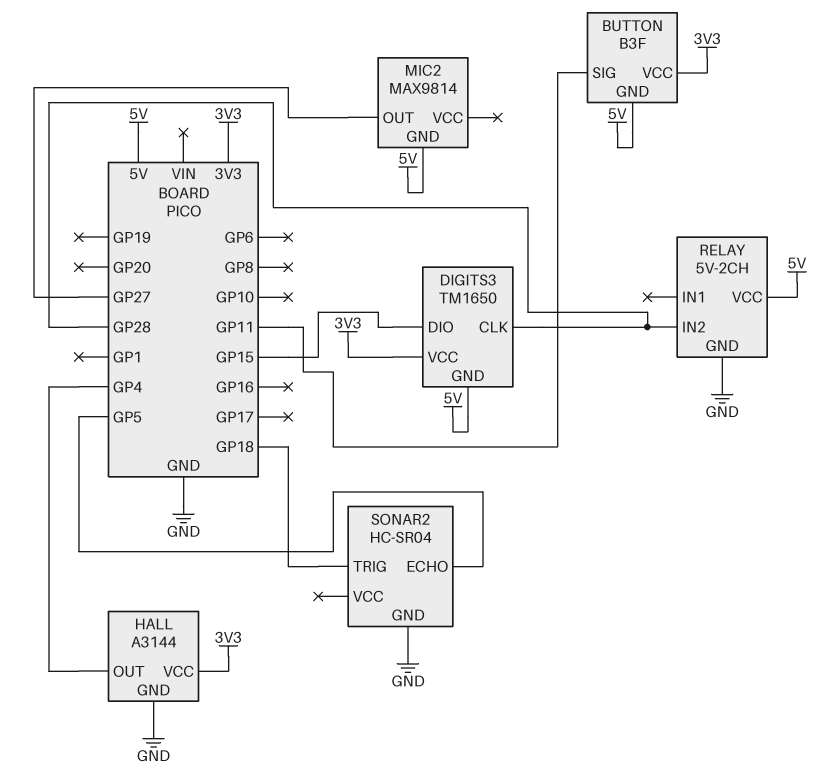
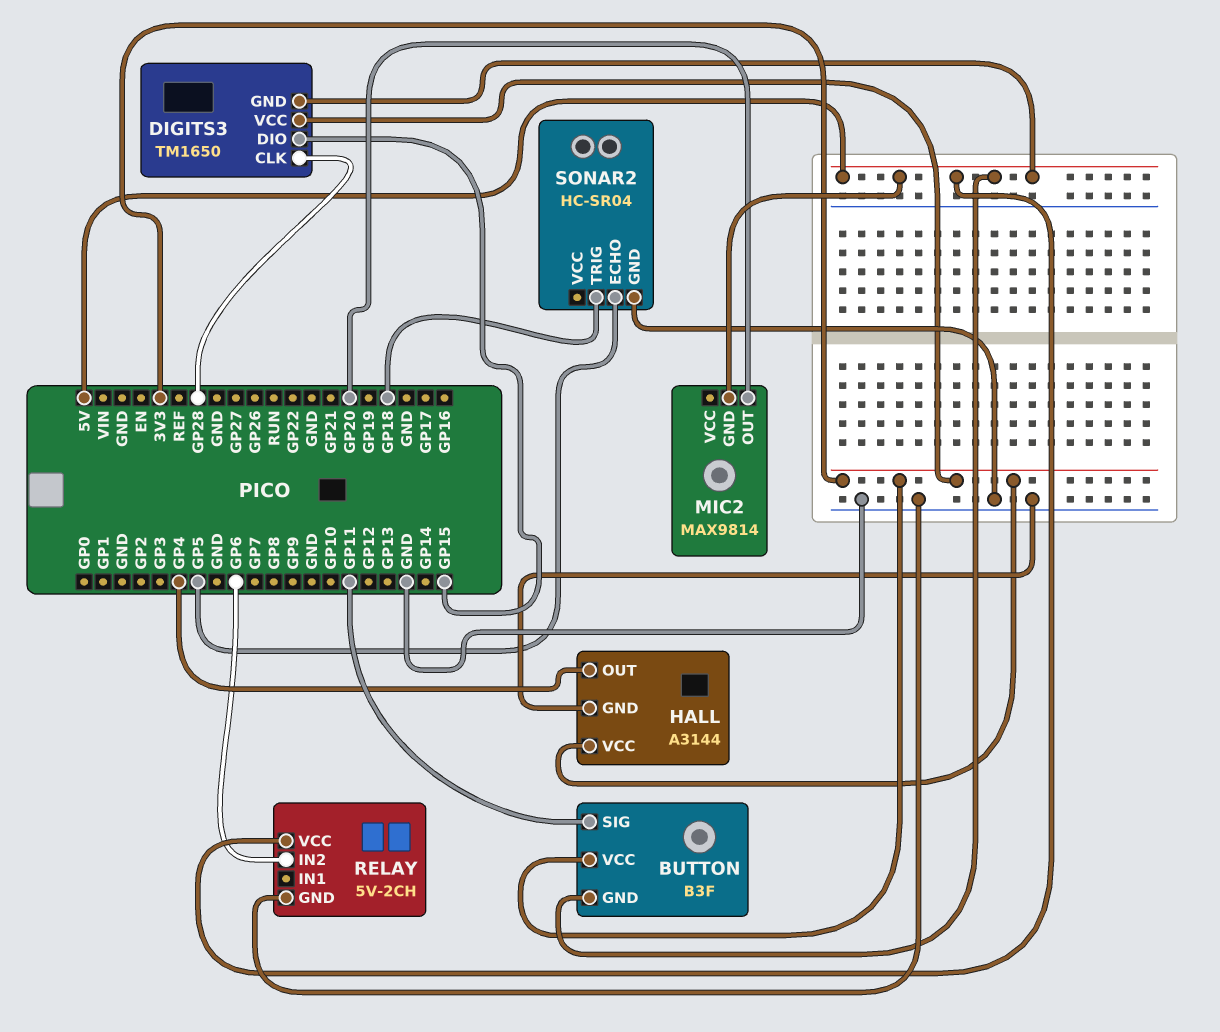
MIC2 pin OUT: GP27 -> GP20
RELAY pin IN2: GP28 -> GP6

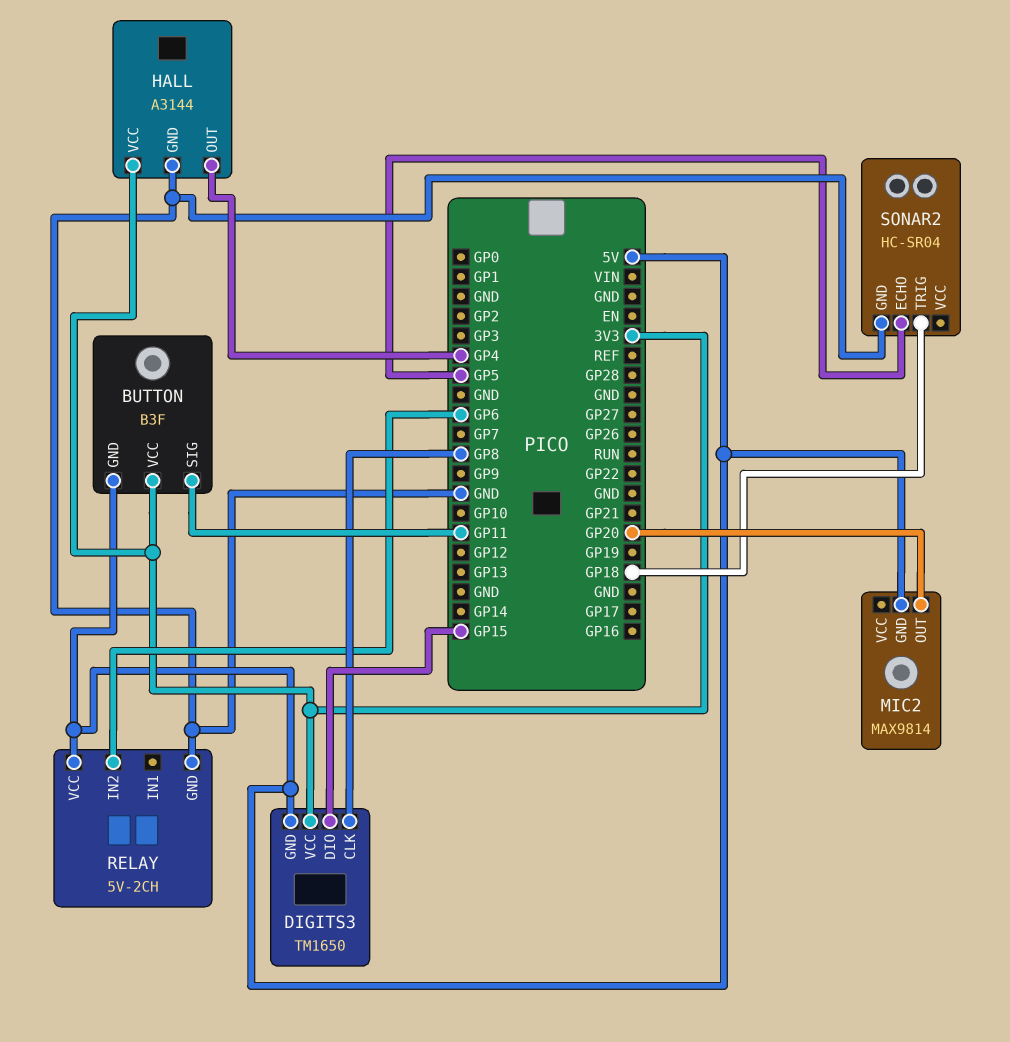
DIGITS3 pin CLK: GP28 -> GP8

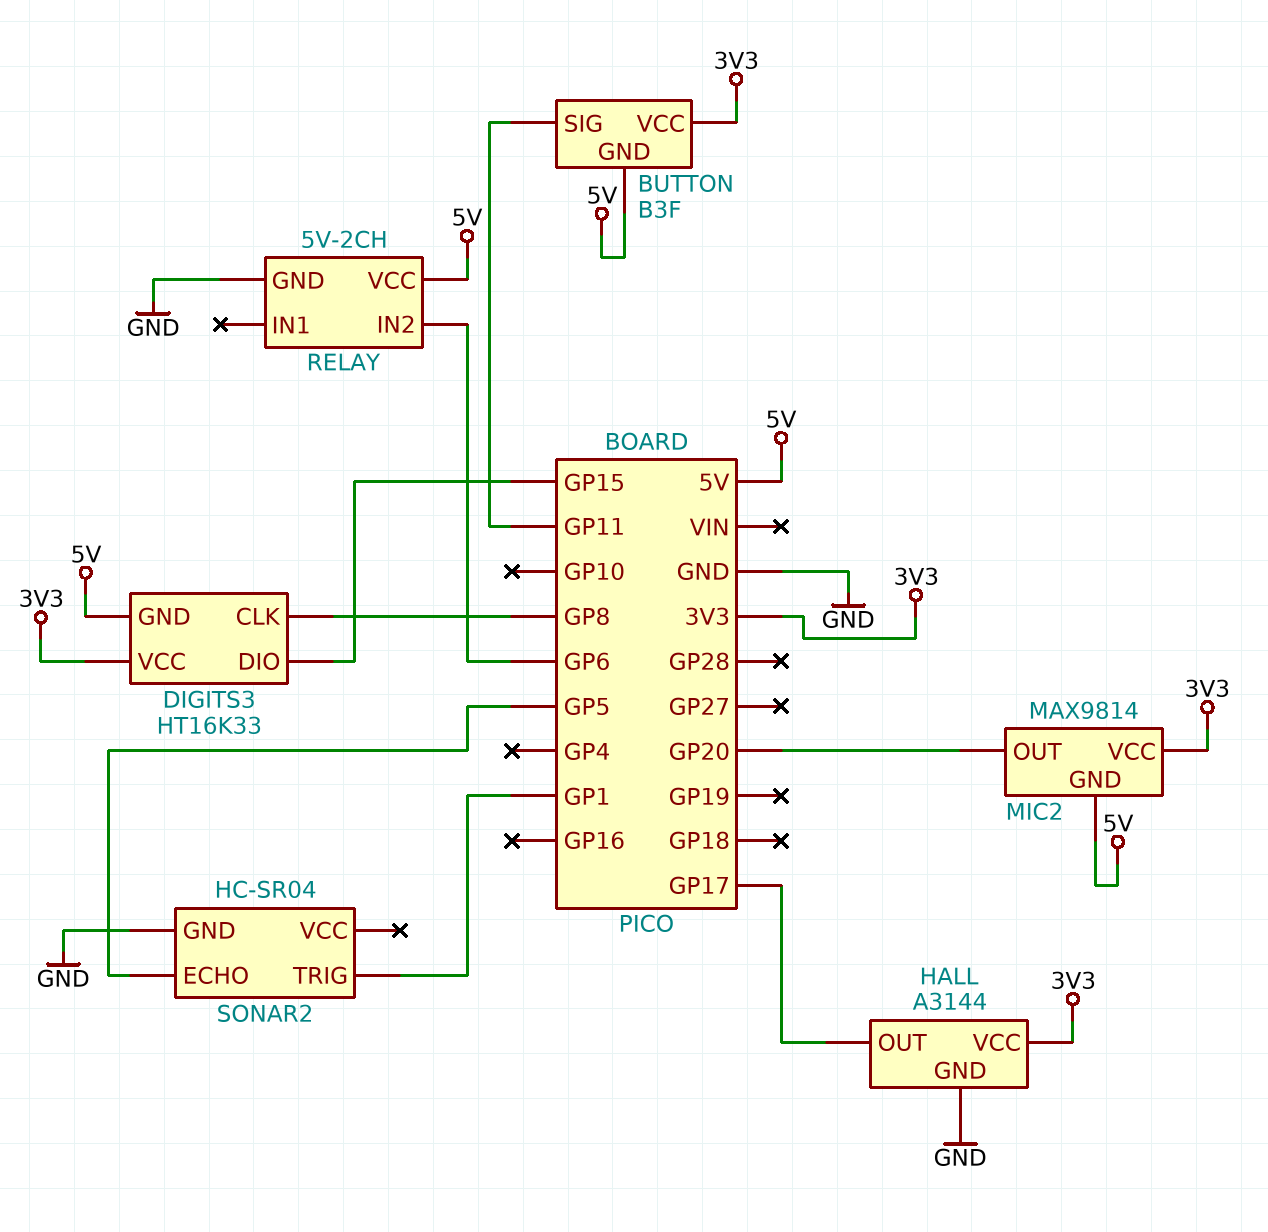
DIGITS3: TM1650 -> HT16K33
HALL pin OUT: GP4 -> GP17
MIC2 pin VCC: none -> 3V3
SONAR2 pin TRIG: GP18 -> GP1

